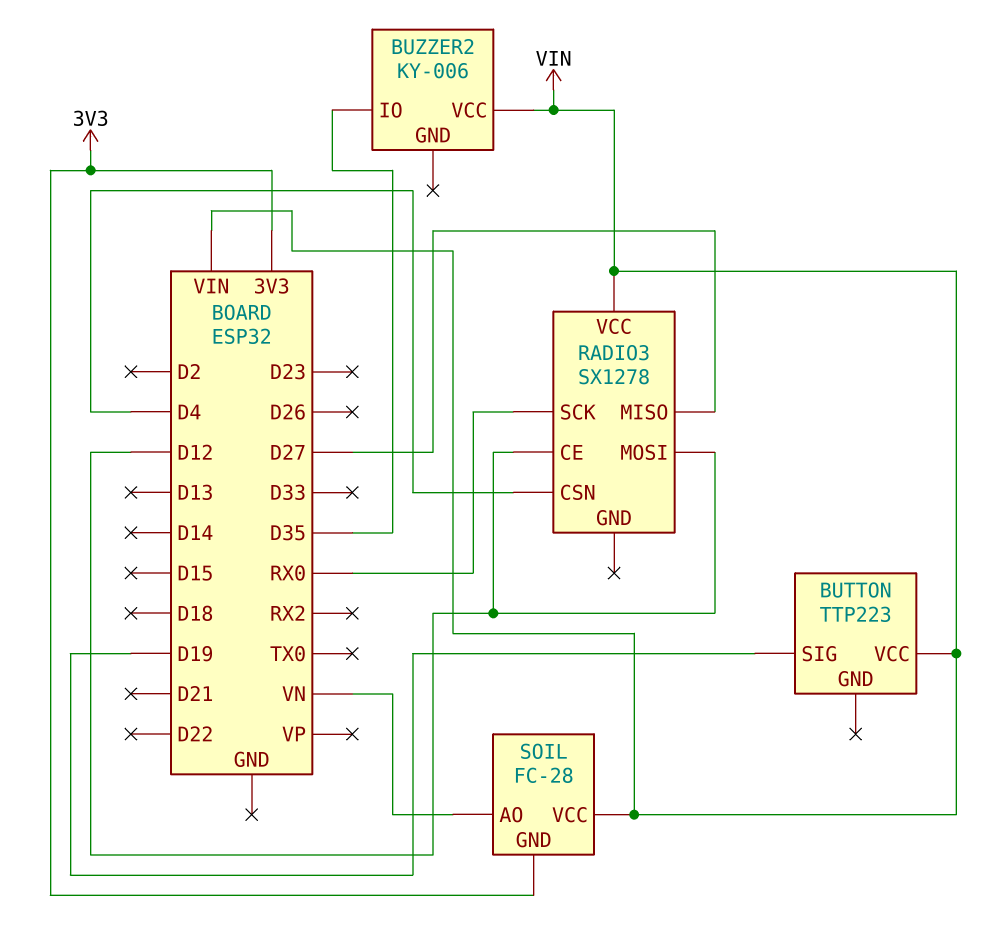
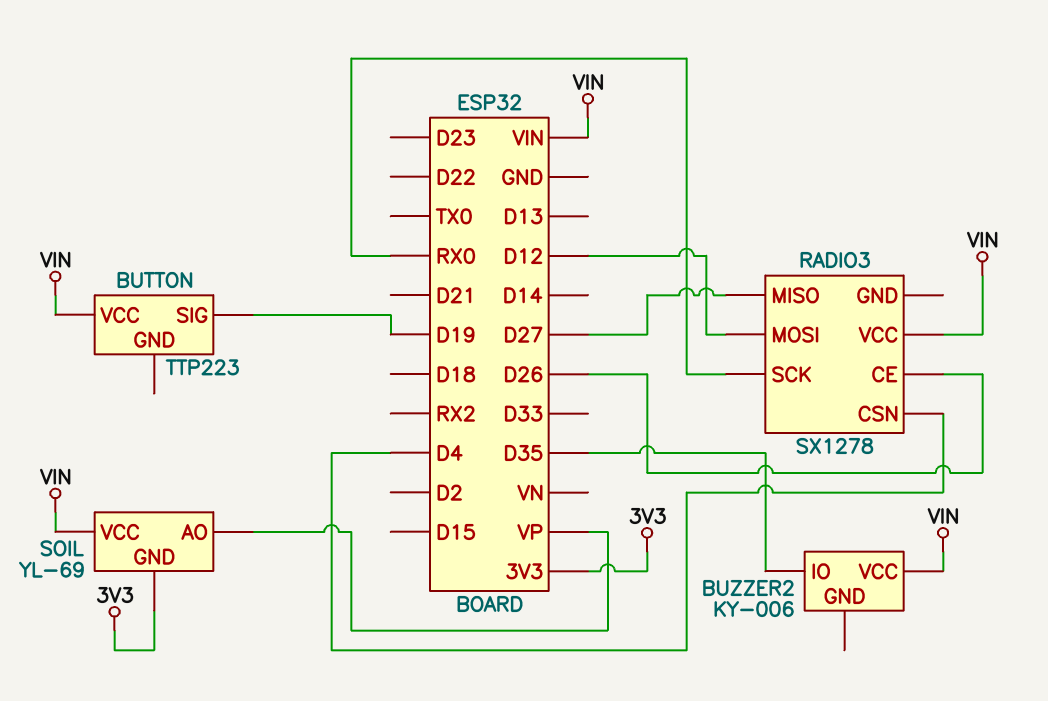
RADIO3 pin CE: D12 -> D26
SOIL: FC-28 -> YL-69
SOIL pin AO: VN -> VP

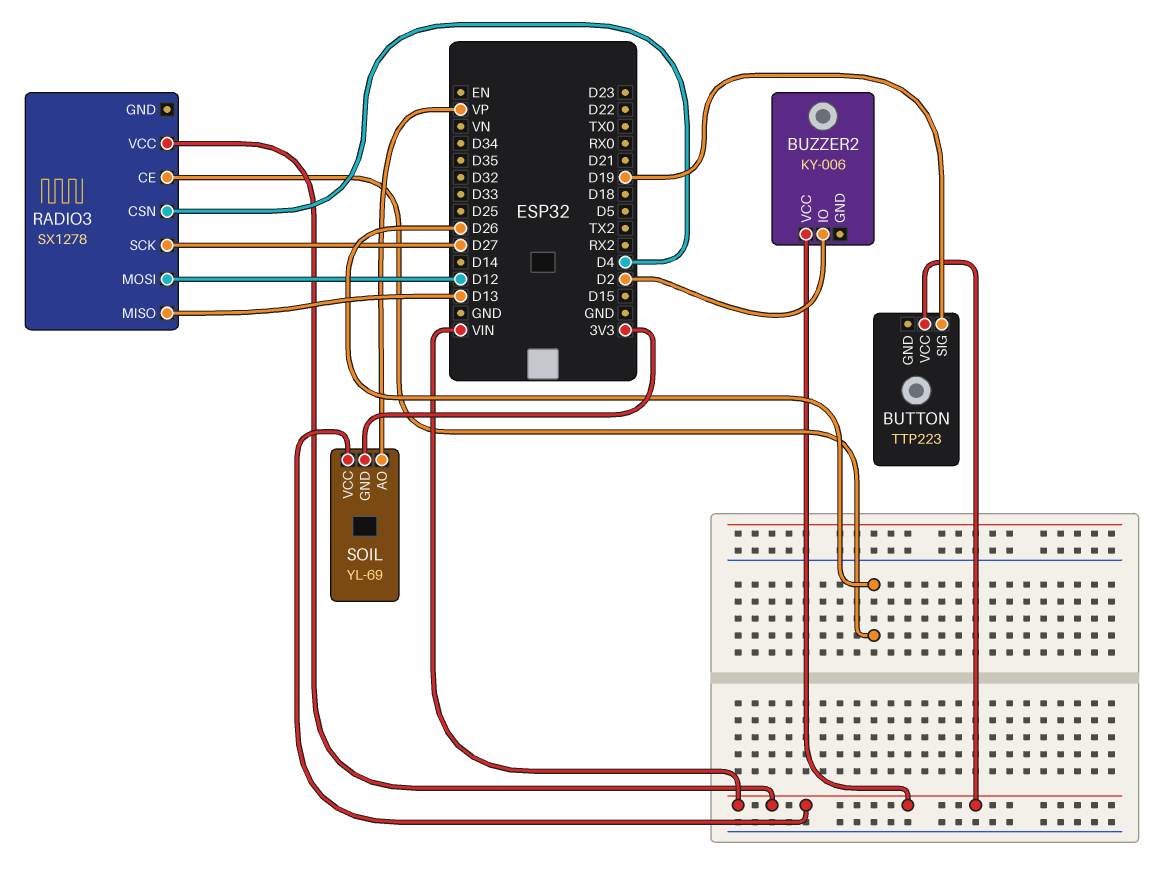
BUZZER2 pin IO: D35 -> D2
RADIO3 pin MISO: D27 -> D13
RADIO3 pin SCK: RX0 -> D27

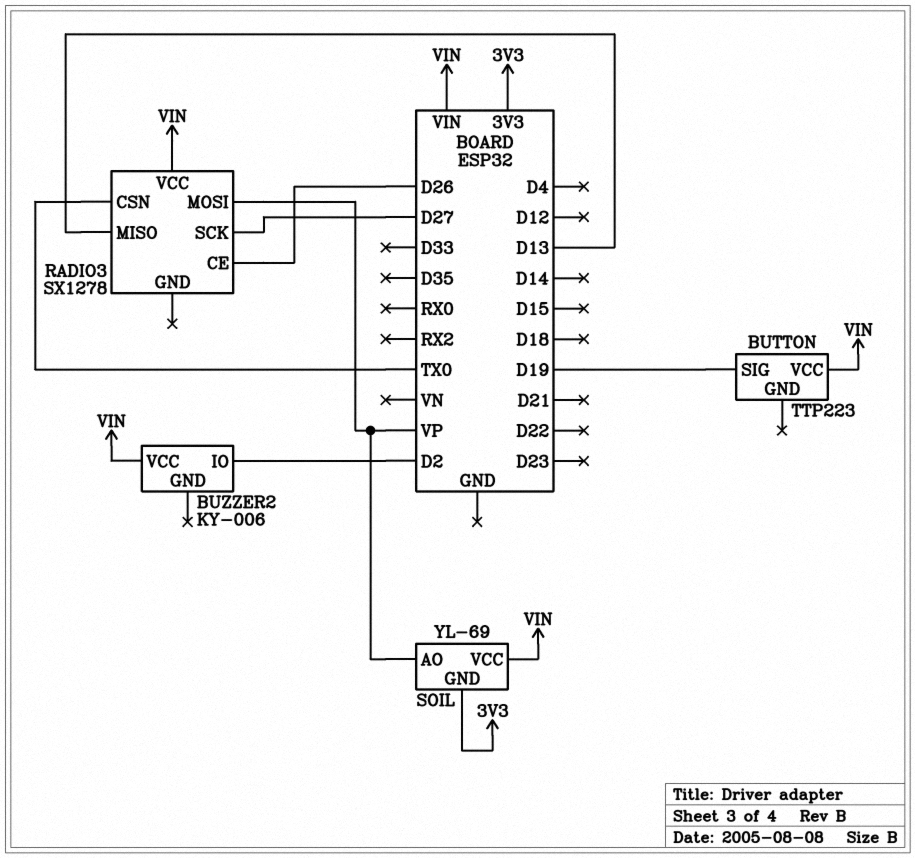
RADIO3 pin CSN: D4 -> TX0
RADIO3 pin MOSI: D12 -> VP

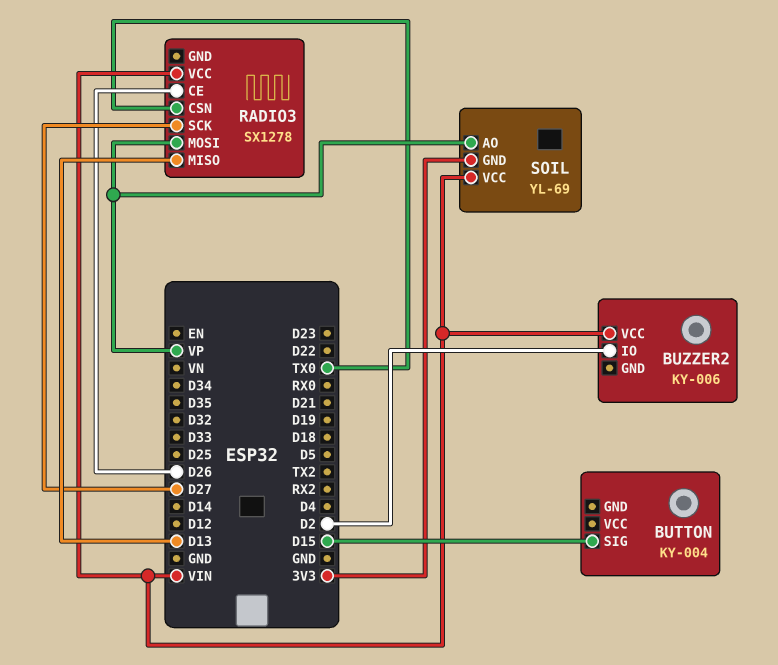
BUTTON: TTP223 -> KY-004
BUTTON pin SIG: D19 -> D15
BUTTON pin VCC: VIN -> none

